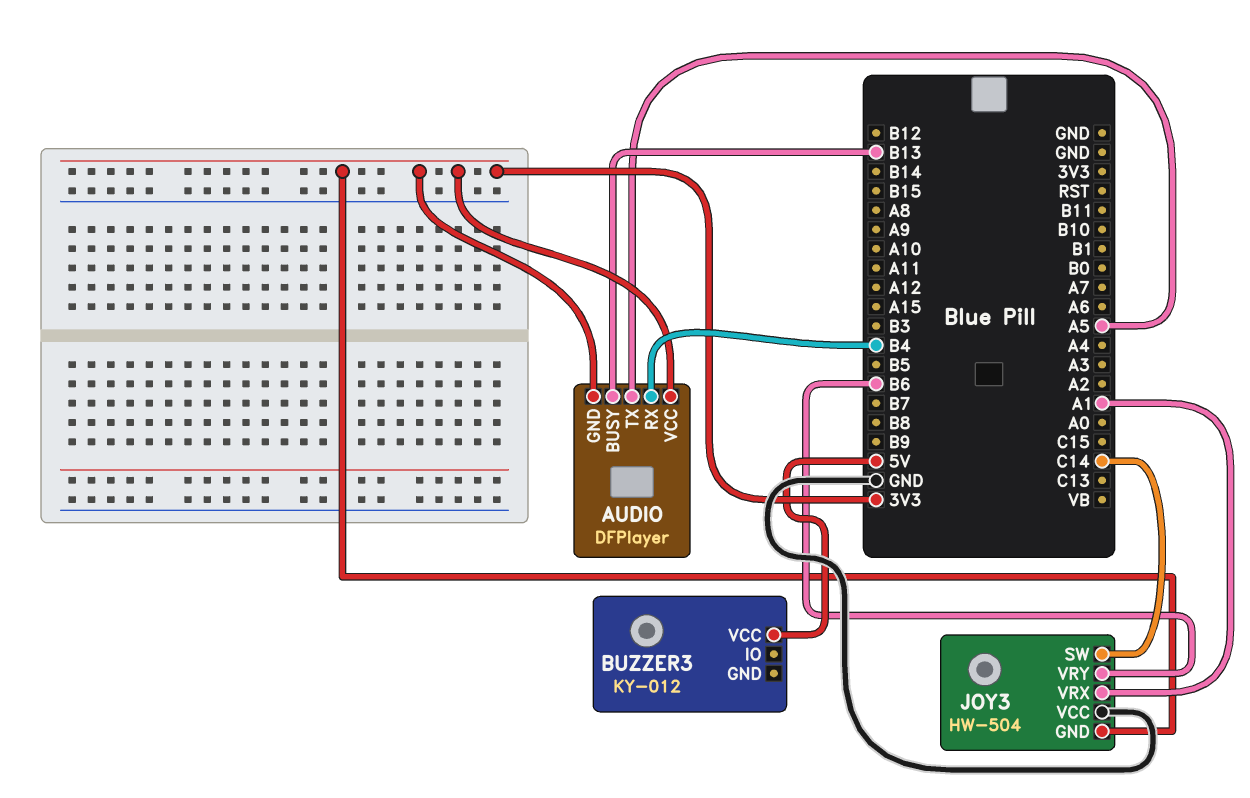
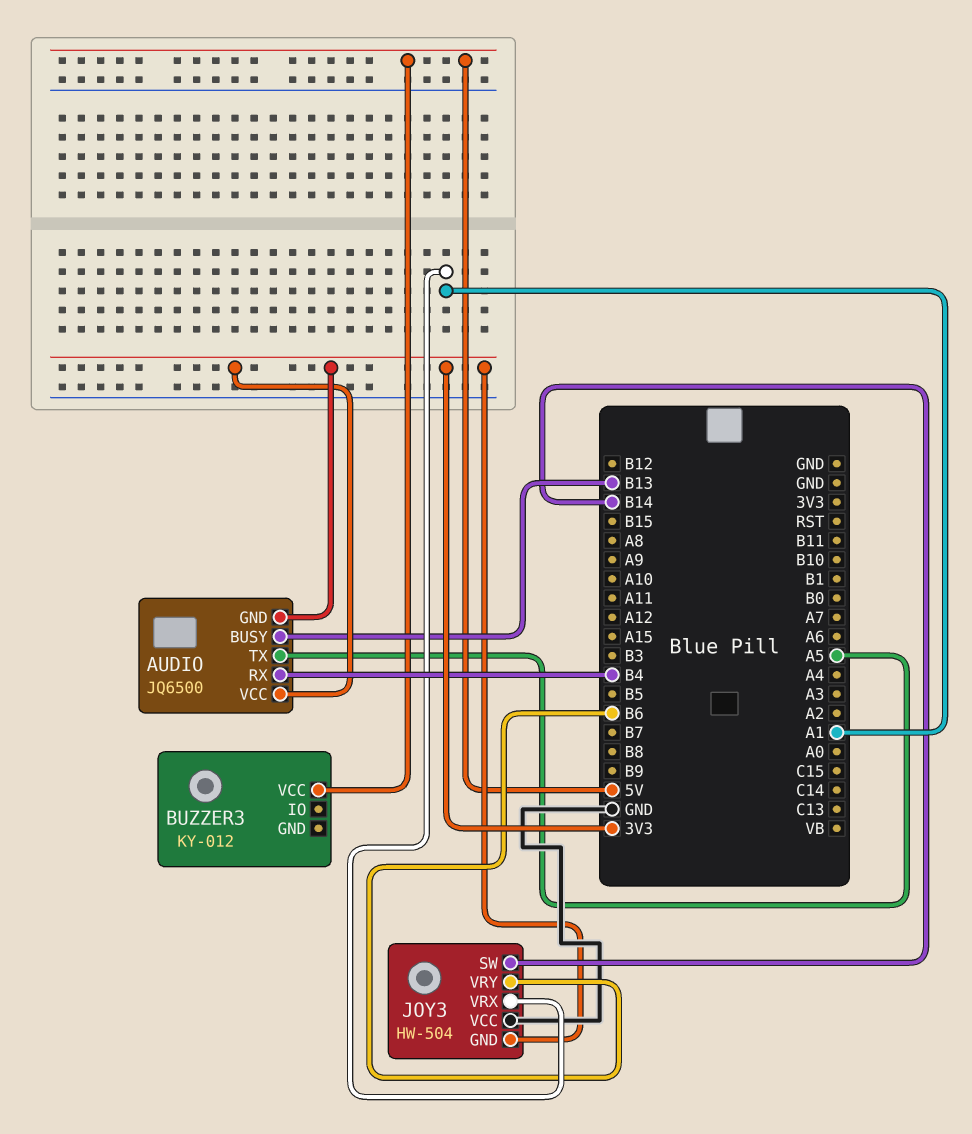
AUDIO: DFPlayer -> JQ6500
JOY3 pin SW: C14 -> B14

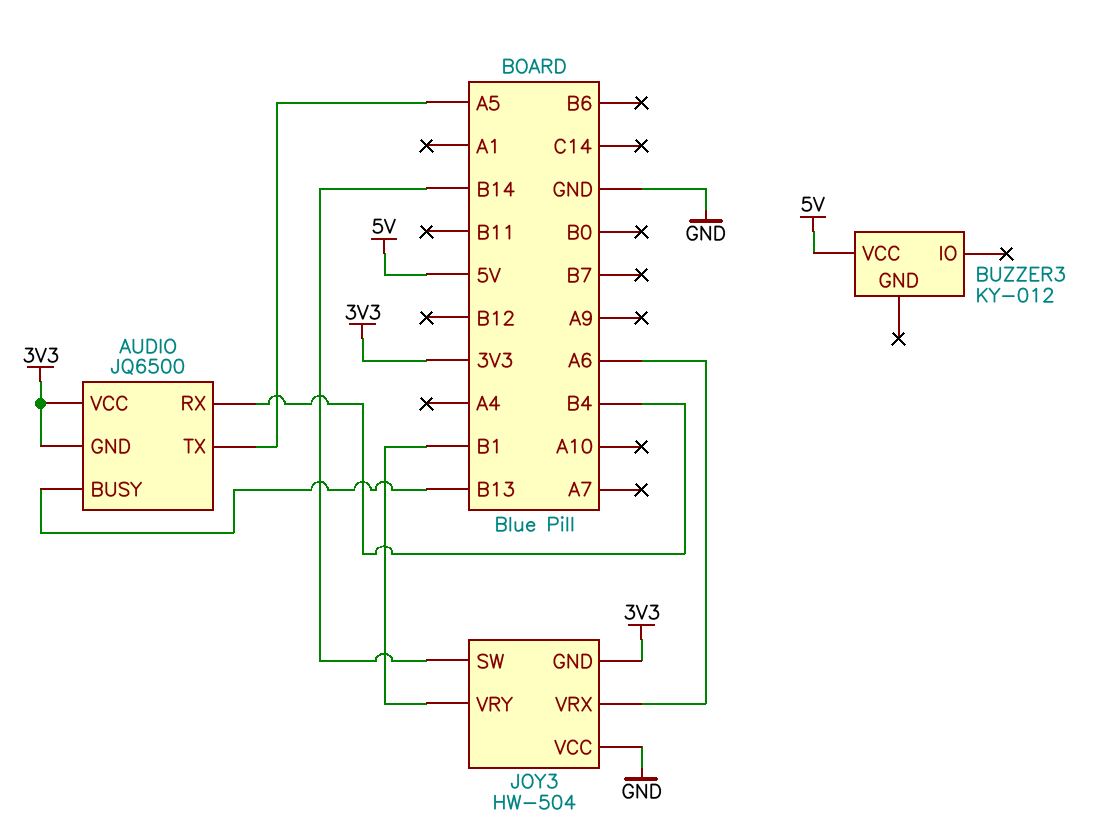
JOY3 pin VRX: A1 -> A6
JOY3 pin VRY: B6 -> B1

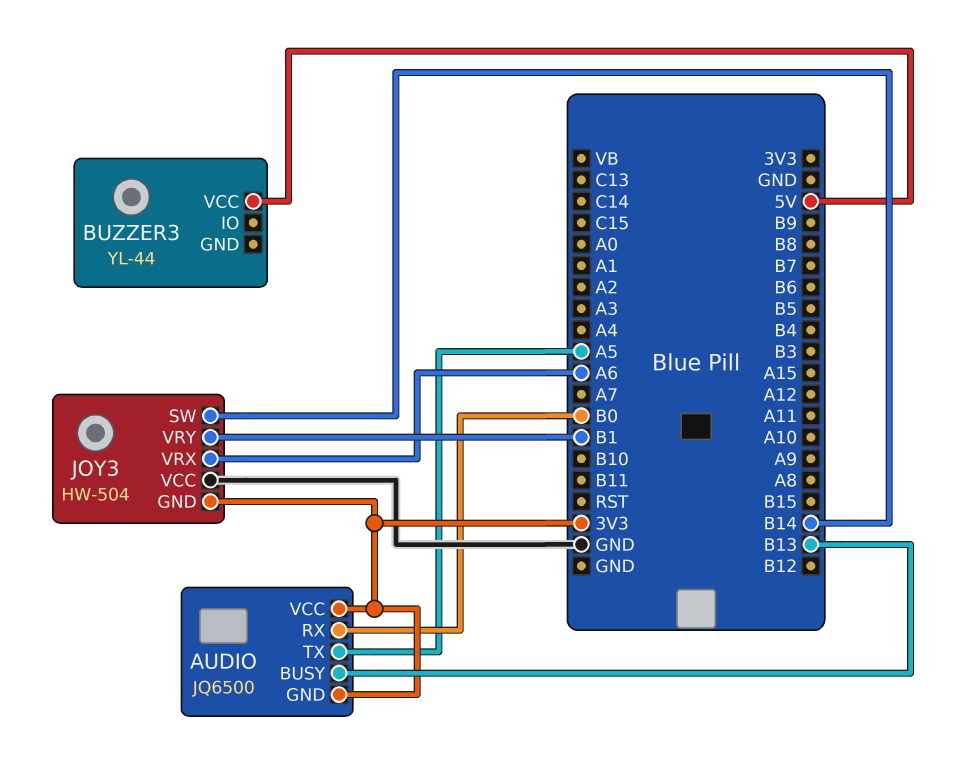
AUDIO pin RX: B4 -> B0
BUZZER3: KY-012 -> YL-44

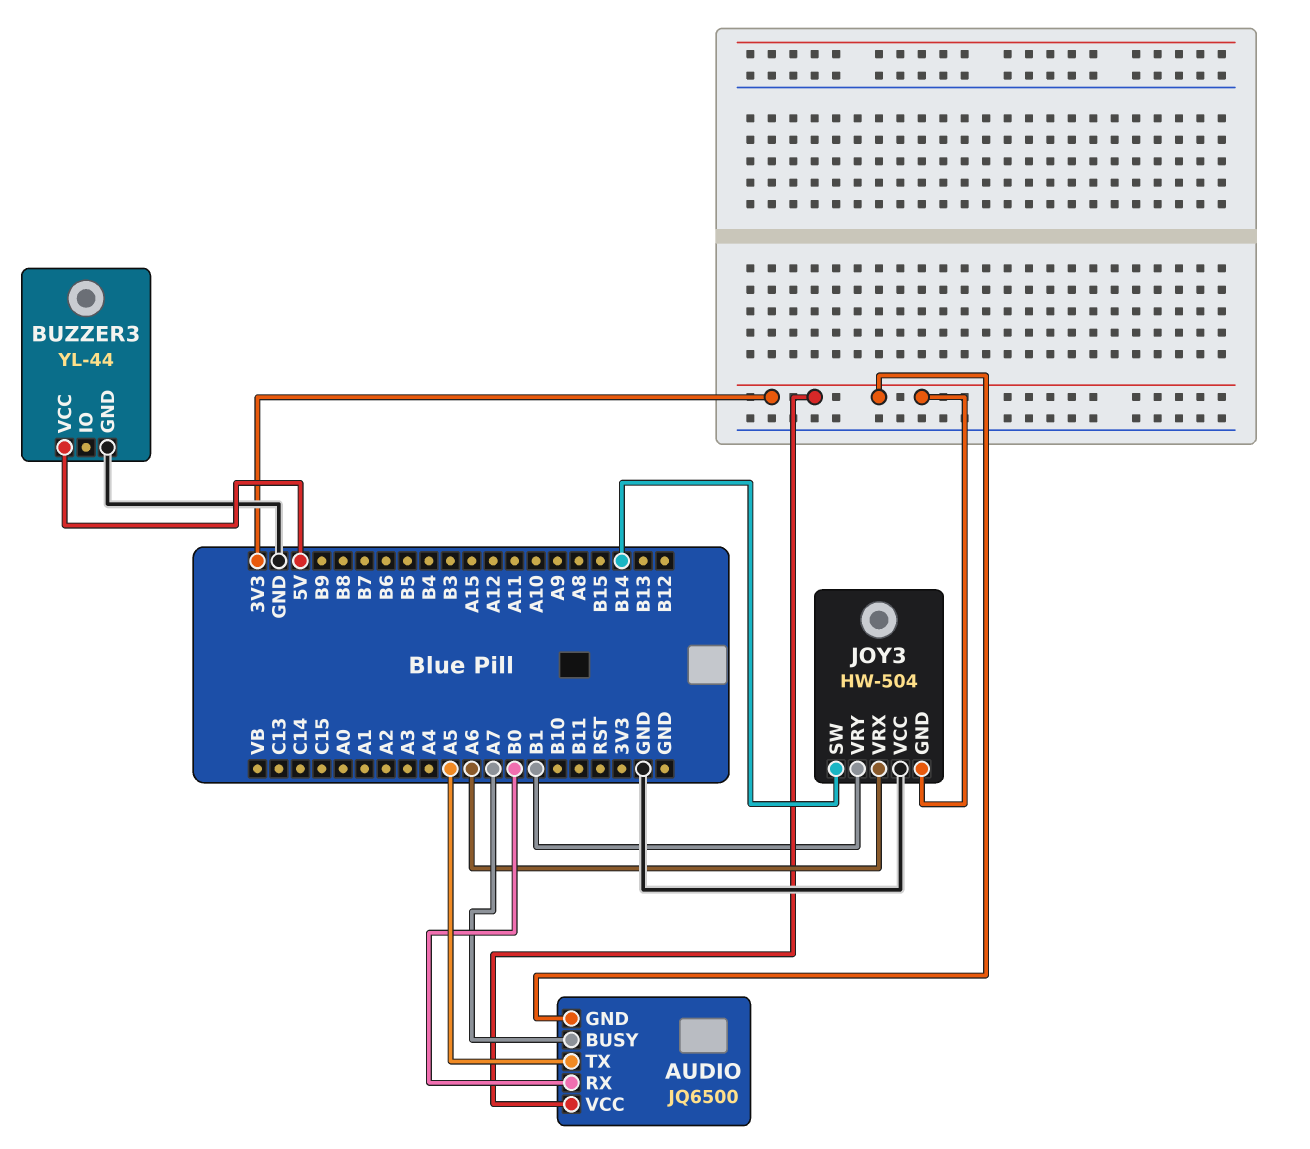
AUDIO pin BUSY: B13 -> A7
BUZZER3 pin GND: none -> GND

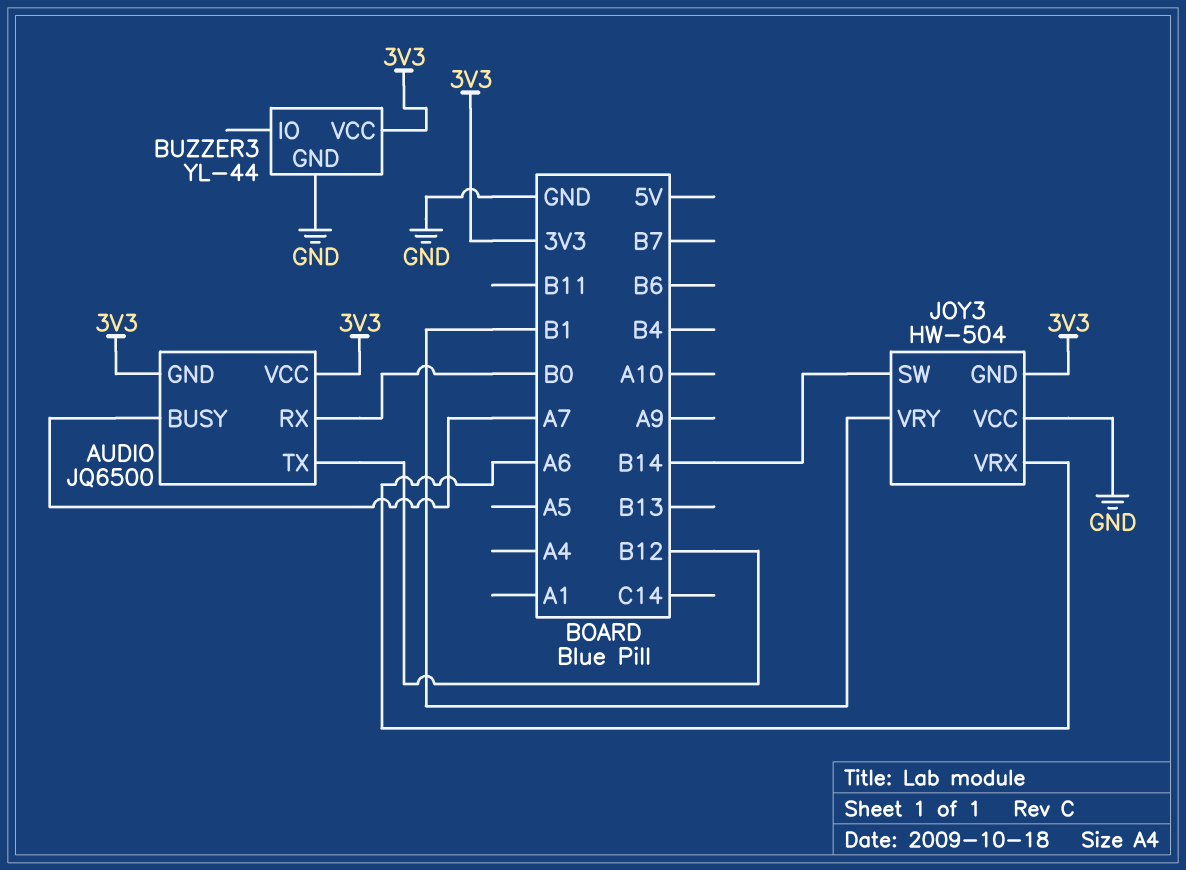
AUDIO pin TX: A5 -> B12
BUZZER3 pin VCC: 5V -> 3V3

